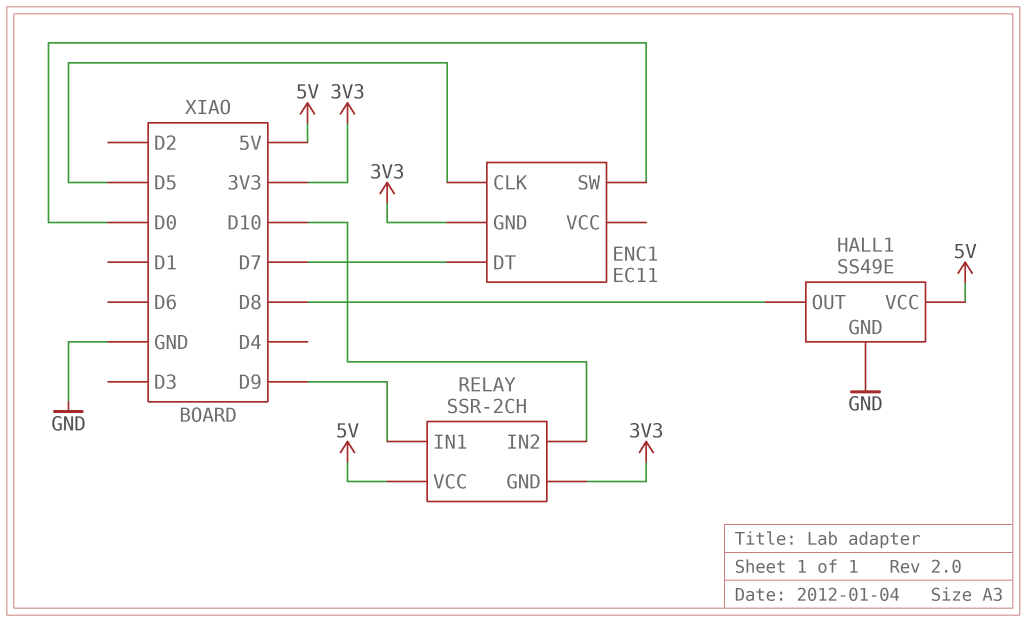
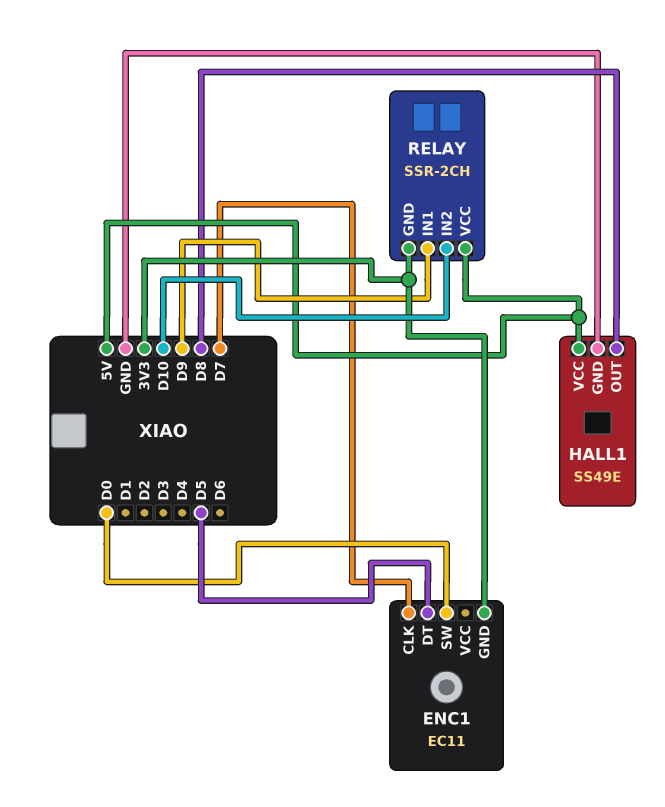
ENC1 pin CLK: D5 -> D7
ENC1 pin DT: D7 -> D5

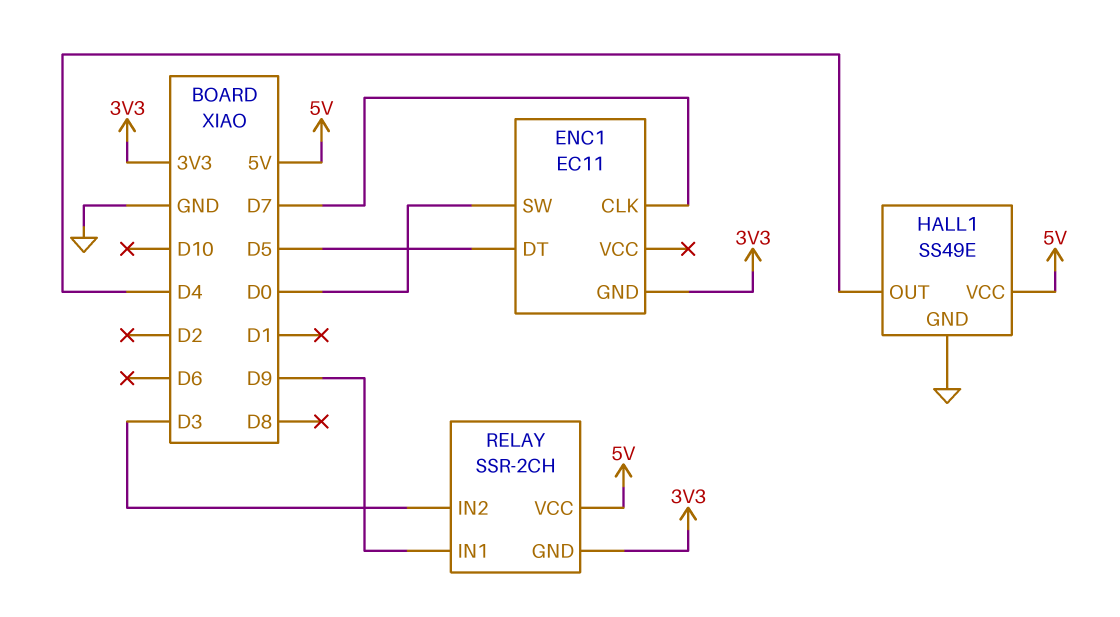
HALL1 pin OUT: D8 -> D4
RELAY pin IN2: D10 -> D3

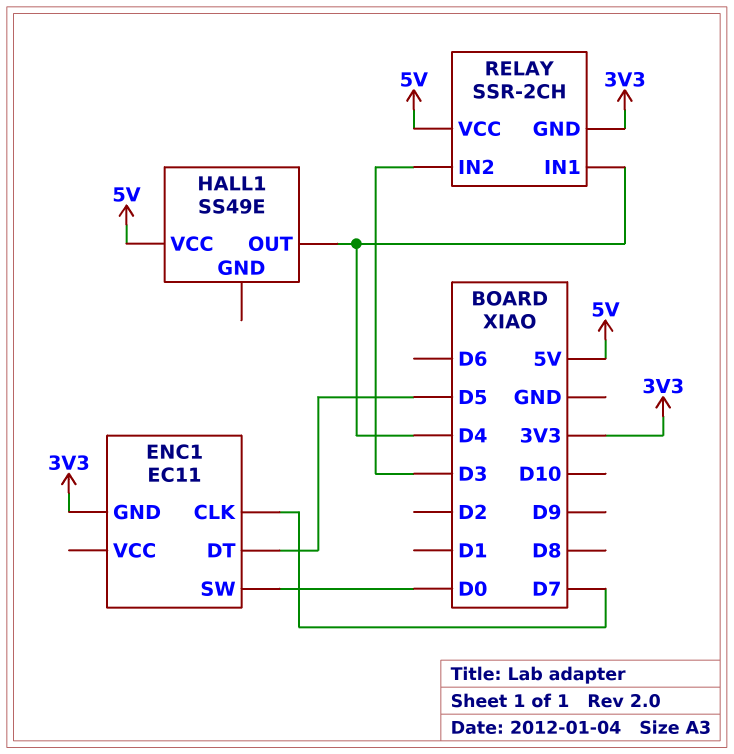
HALL1 pin GND: GND -> none
RELAY pin IN1: D9 -> D4

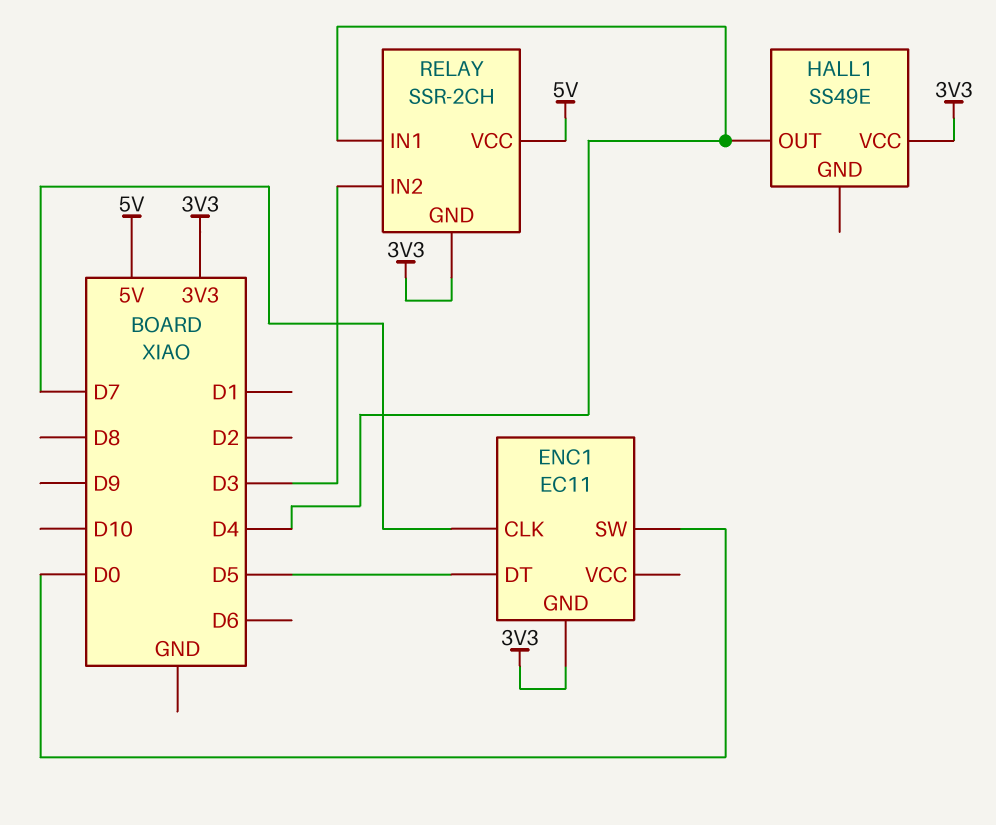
HALL1 pin VCC: 5V -> 3V3

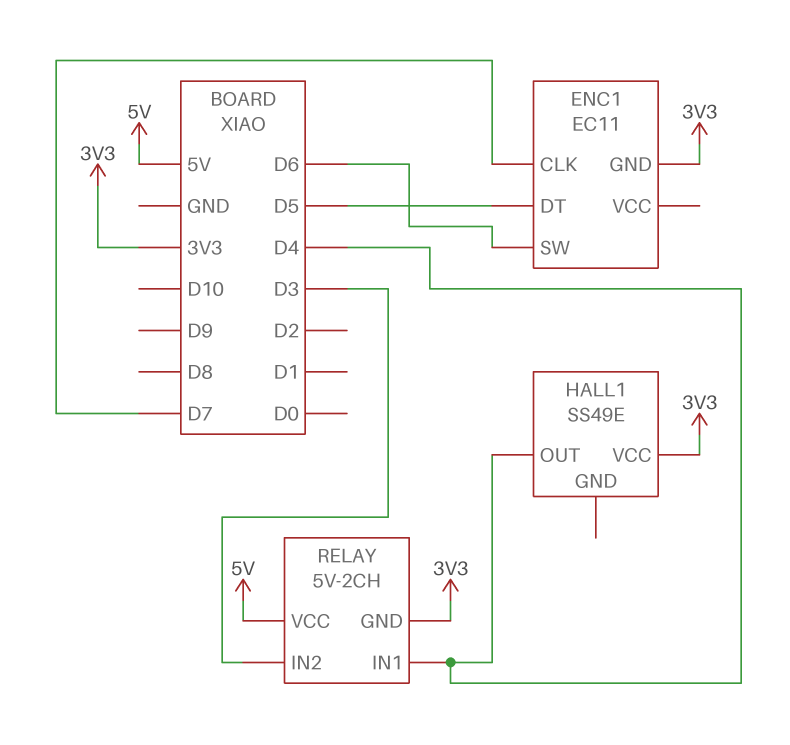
ENC1 pin SW: D0 -> D6
RELAY: SSR-2CH -> 5V-2CH

